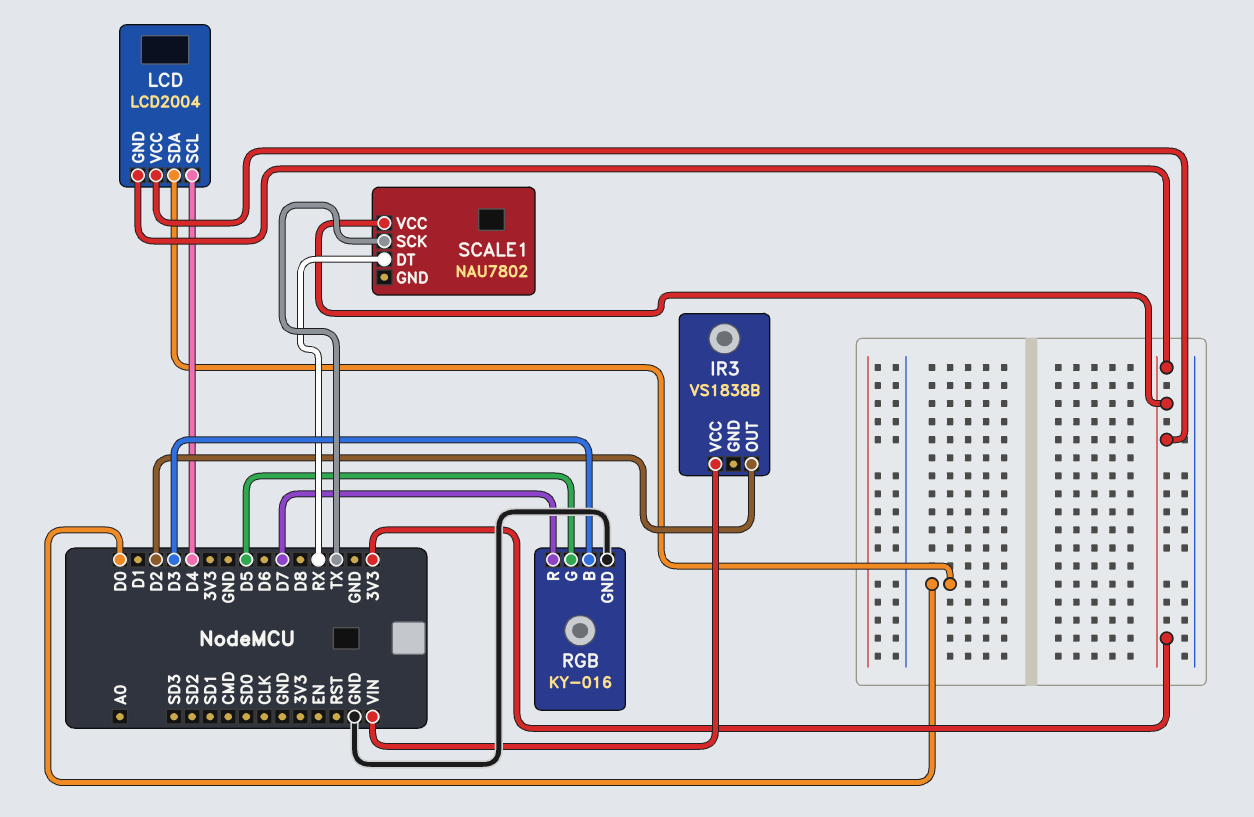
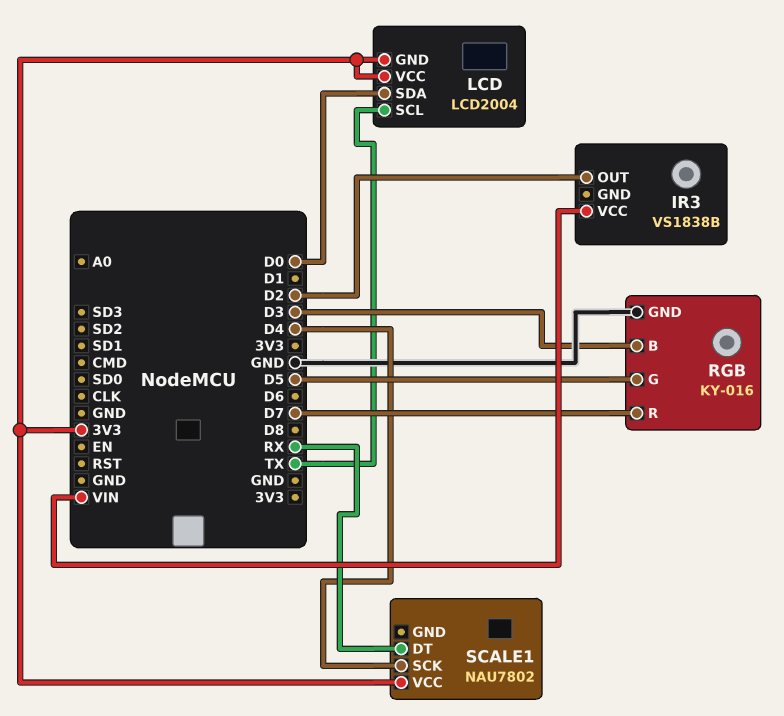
LCD pin SCL: D4 -> TX
SCALE1 pin SCK: TX -> D4

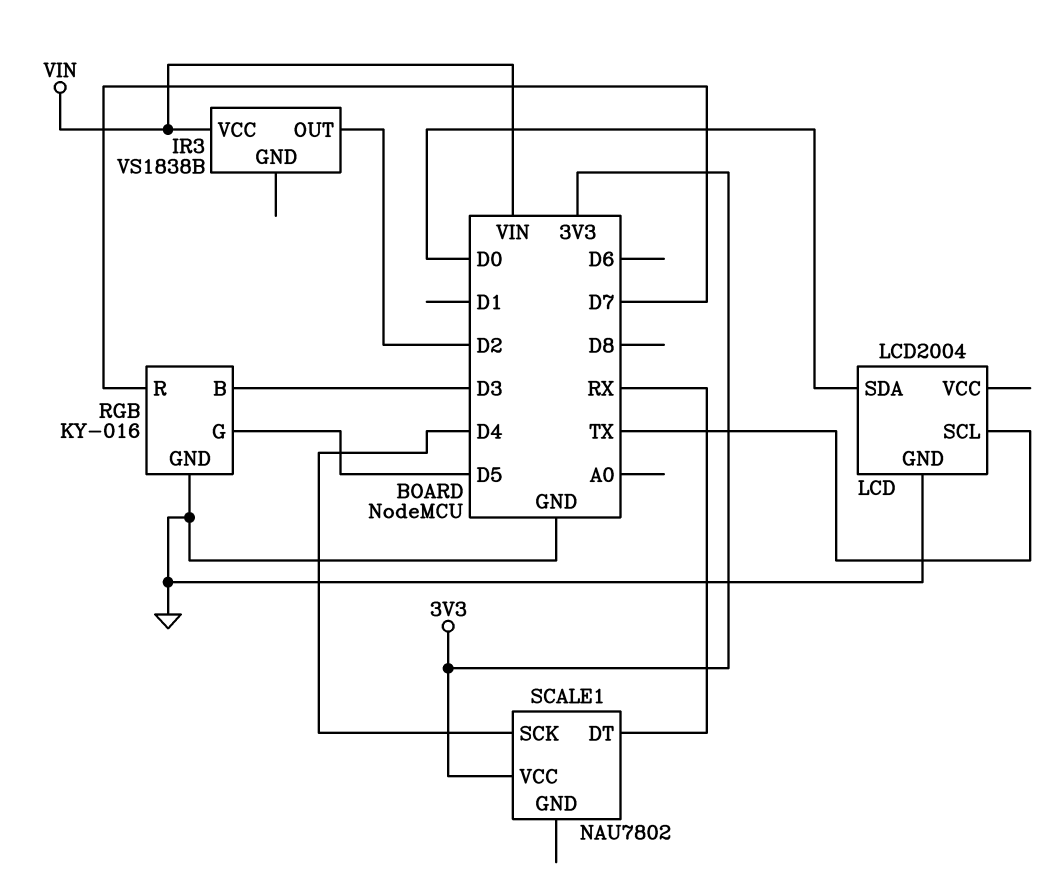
LCD pin GND: 3V3 -> GND
LCD pin VCC: 3V3 -> none

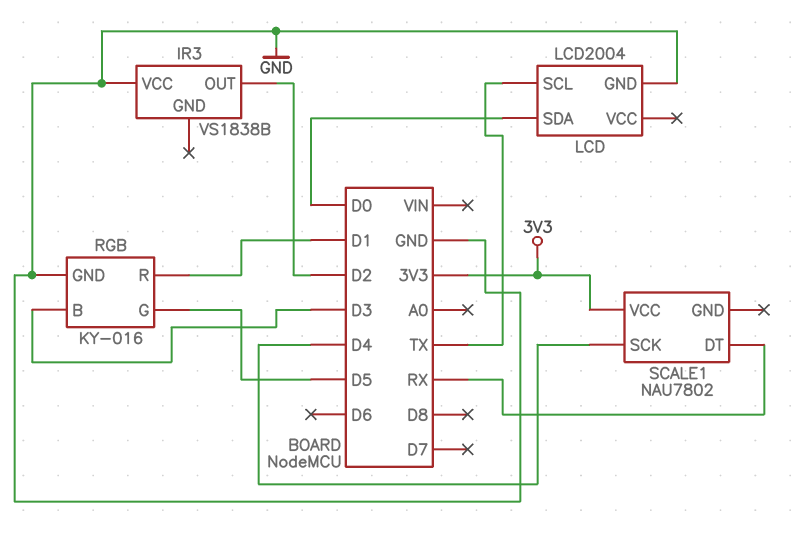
IR3 pin VCC: VIN -> GND
RGB pin R: D7 -> D1

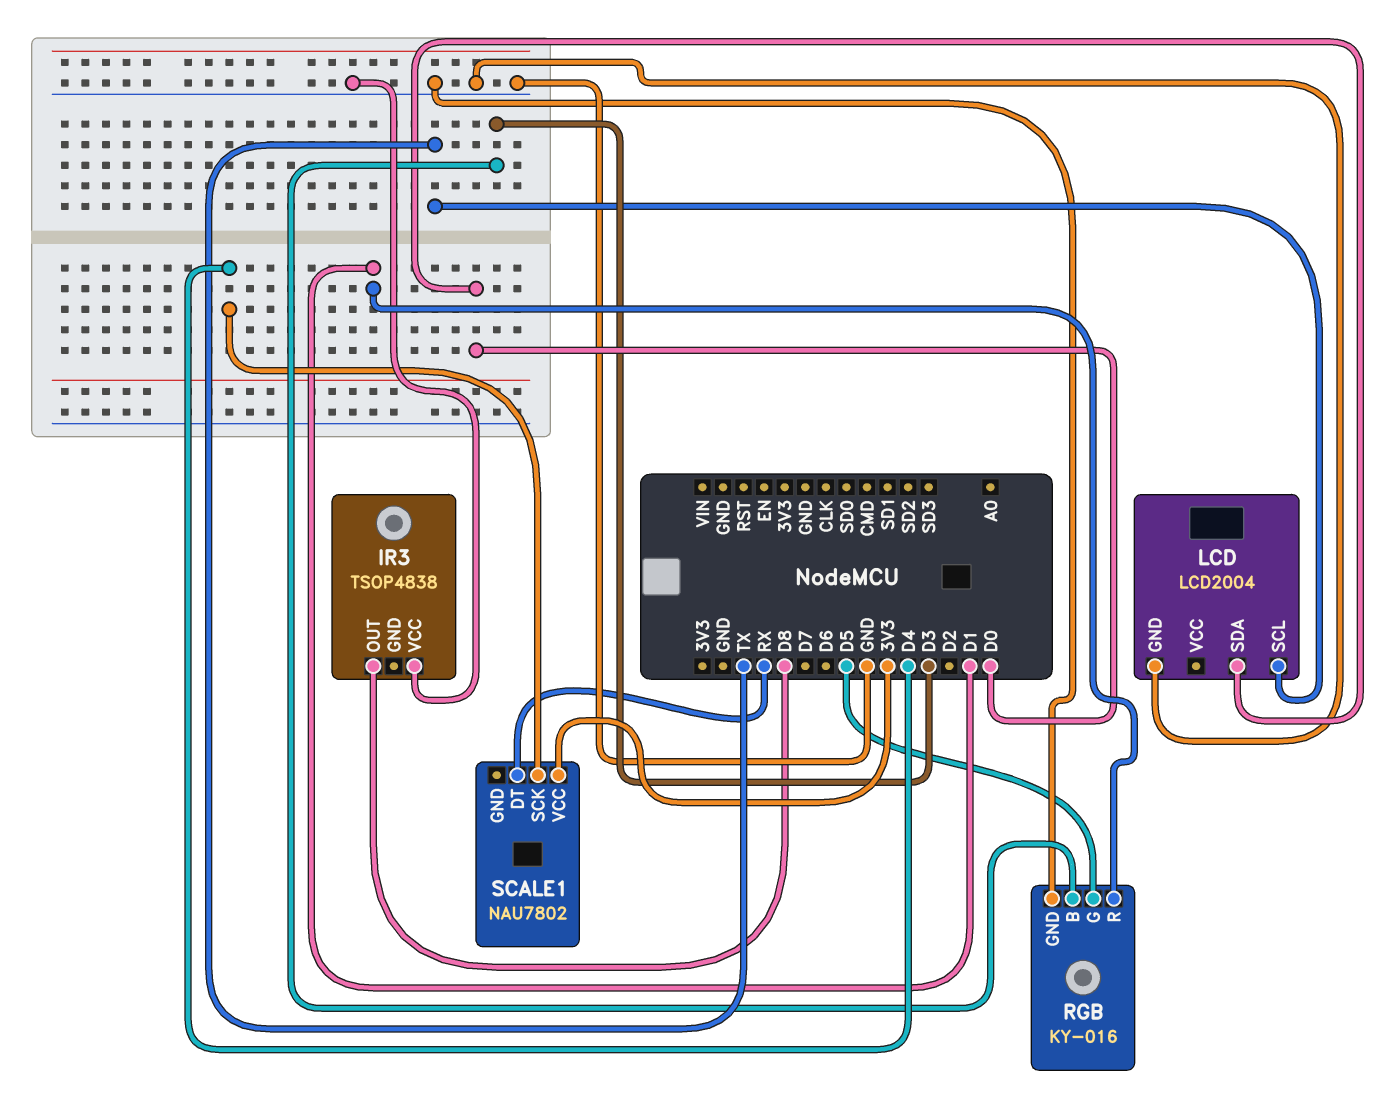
IR3: VS1838B -> TSOP4838
IR3 pin OUT: D2 -> D8

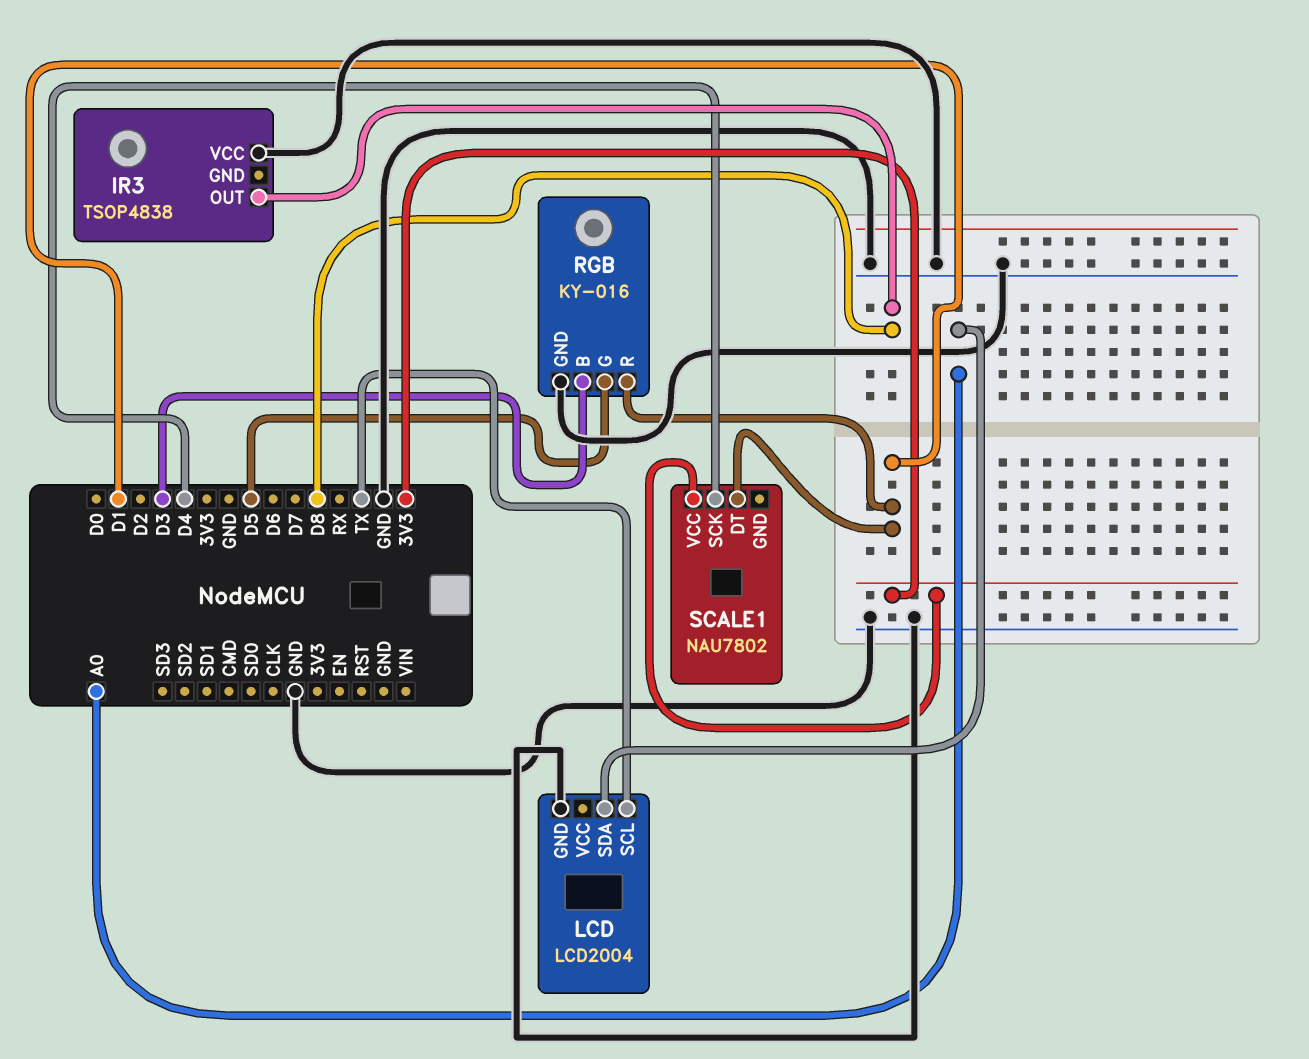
LCD pin SDA: D0 -> A0
SCALE1 pin DT: RX -> D1

